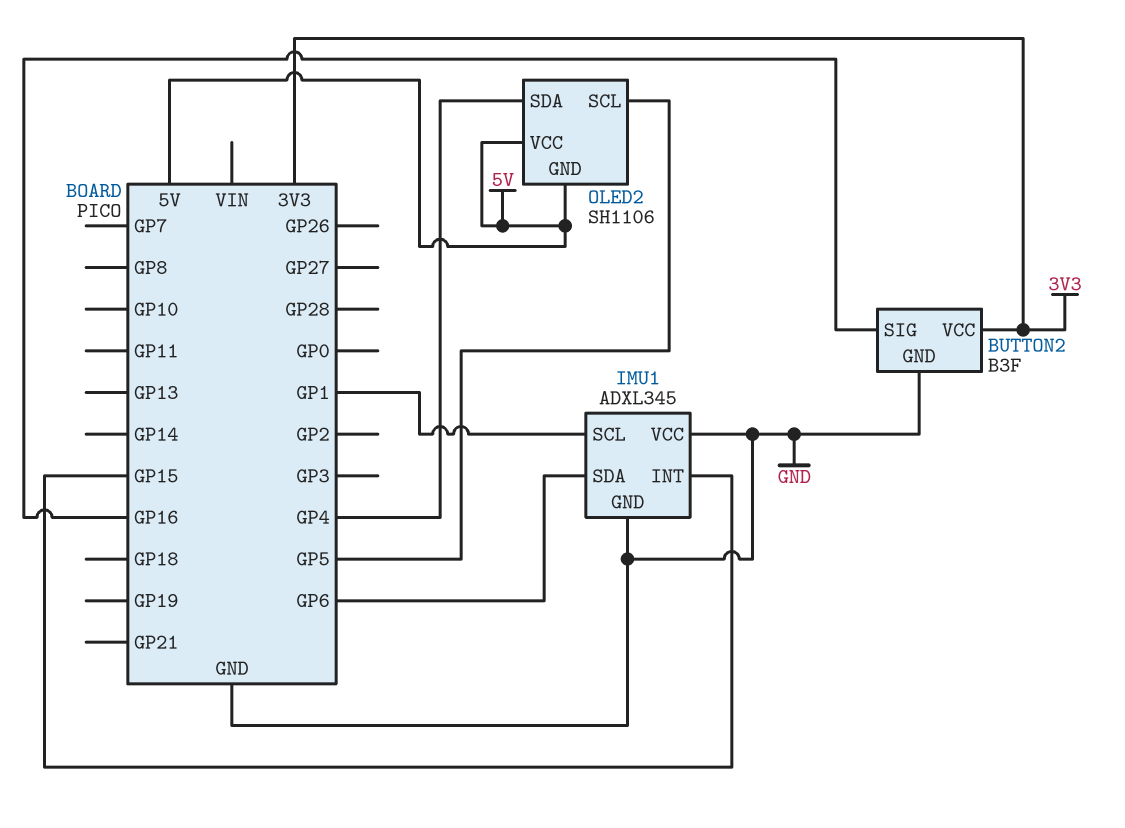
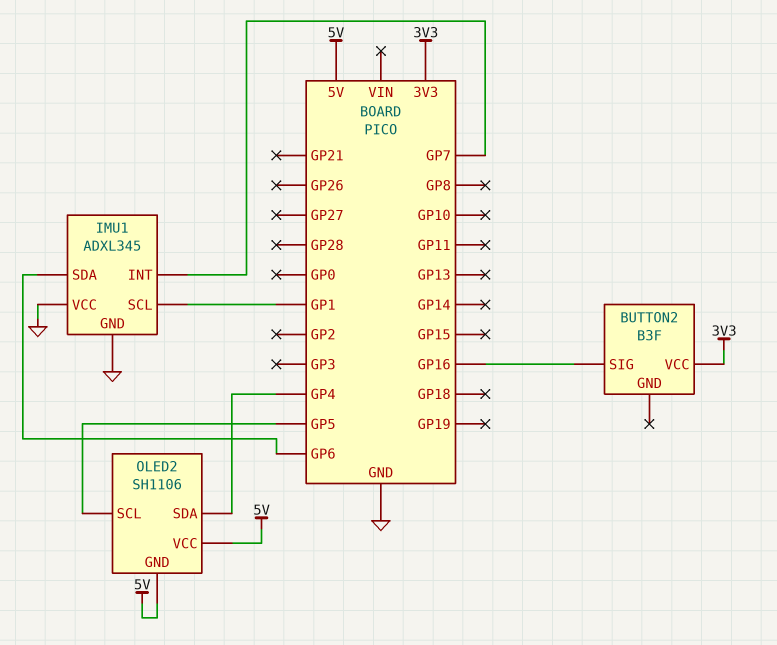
BUTTON2 pin GND: GND -> none
IMU1 pin INT: GP15 -> GP7

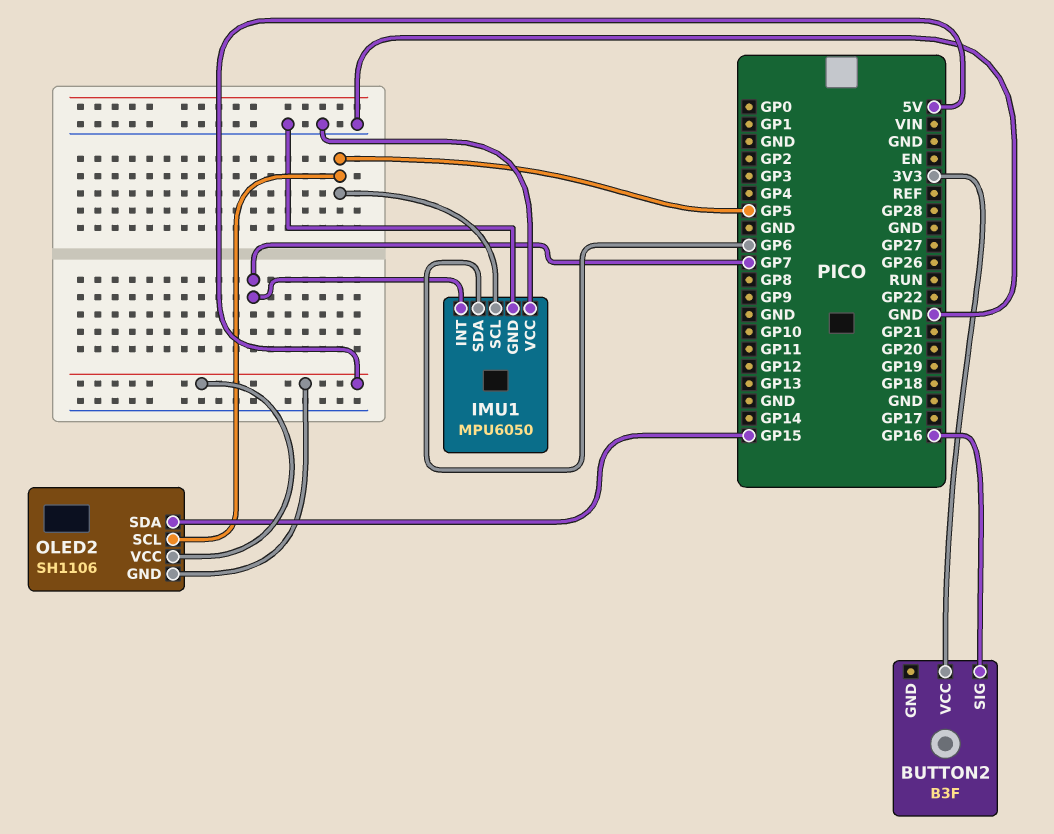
IMU1: ADXL345 -> MPU6050
IMU1 pin SCL: GP1 -> GP5
OLED2 pin SDA: GP4 -> GP15

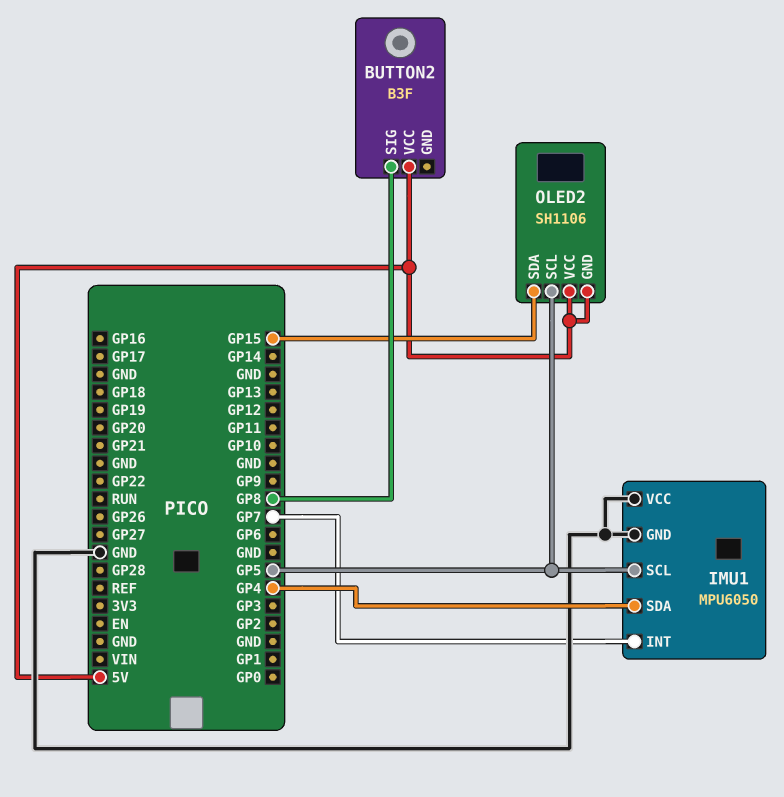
BUTTON2 pin SIG: GP16 -> GP8
BUTTON2 pin VCC: 3V3 -> 5V
IMU1 pin SDA: GP6 -> GP4

